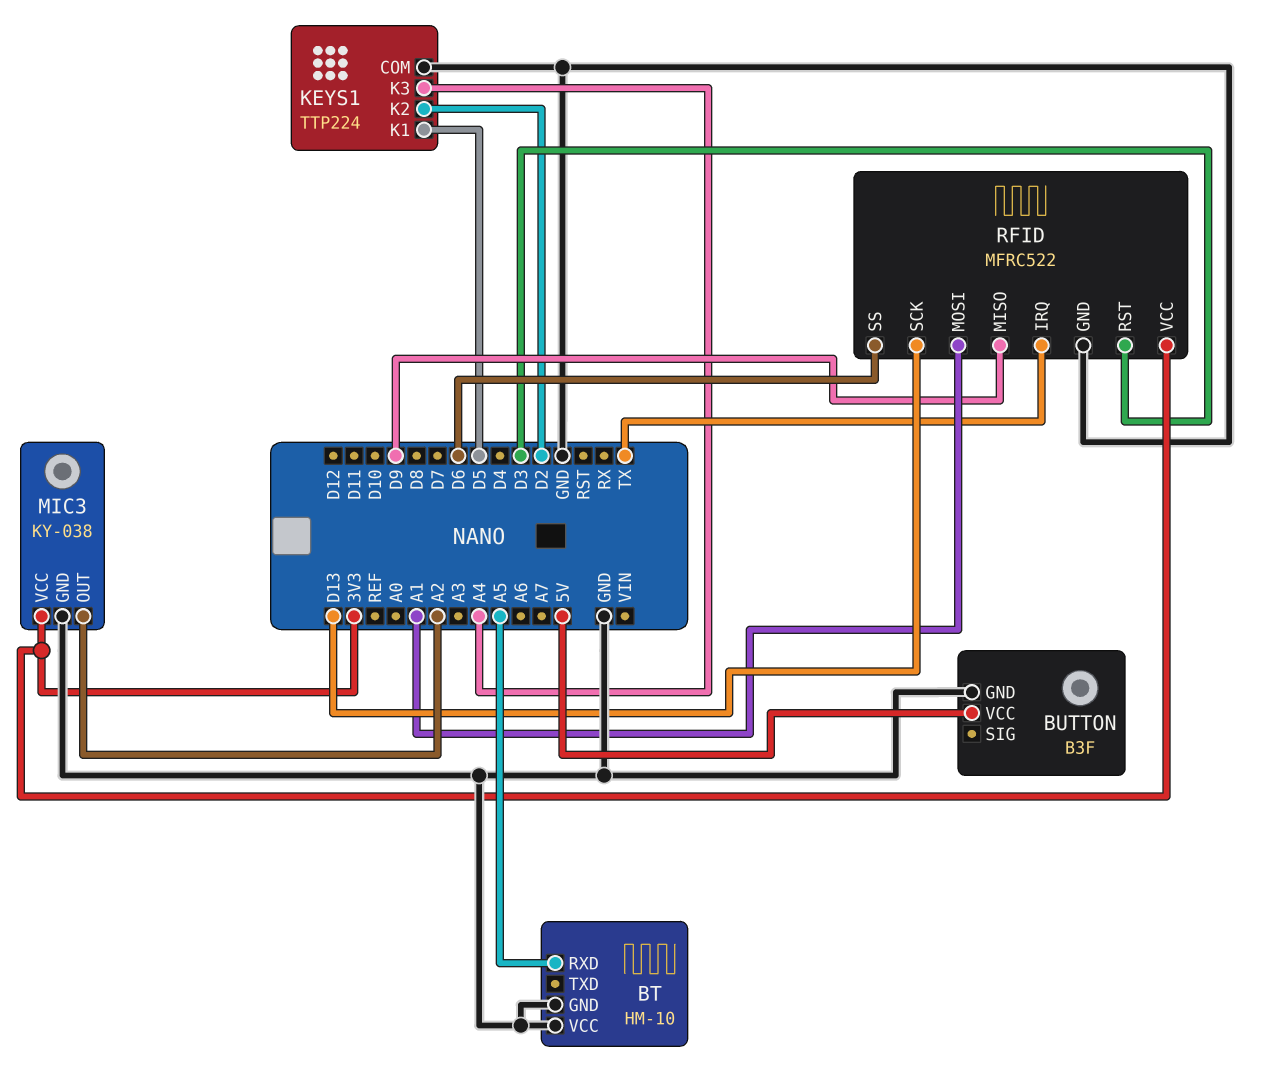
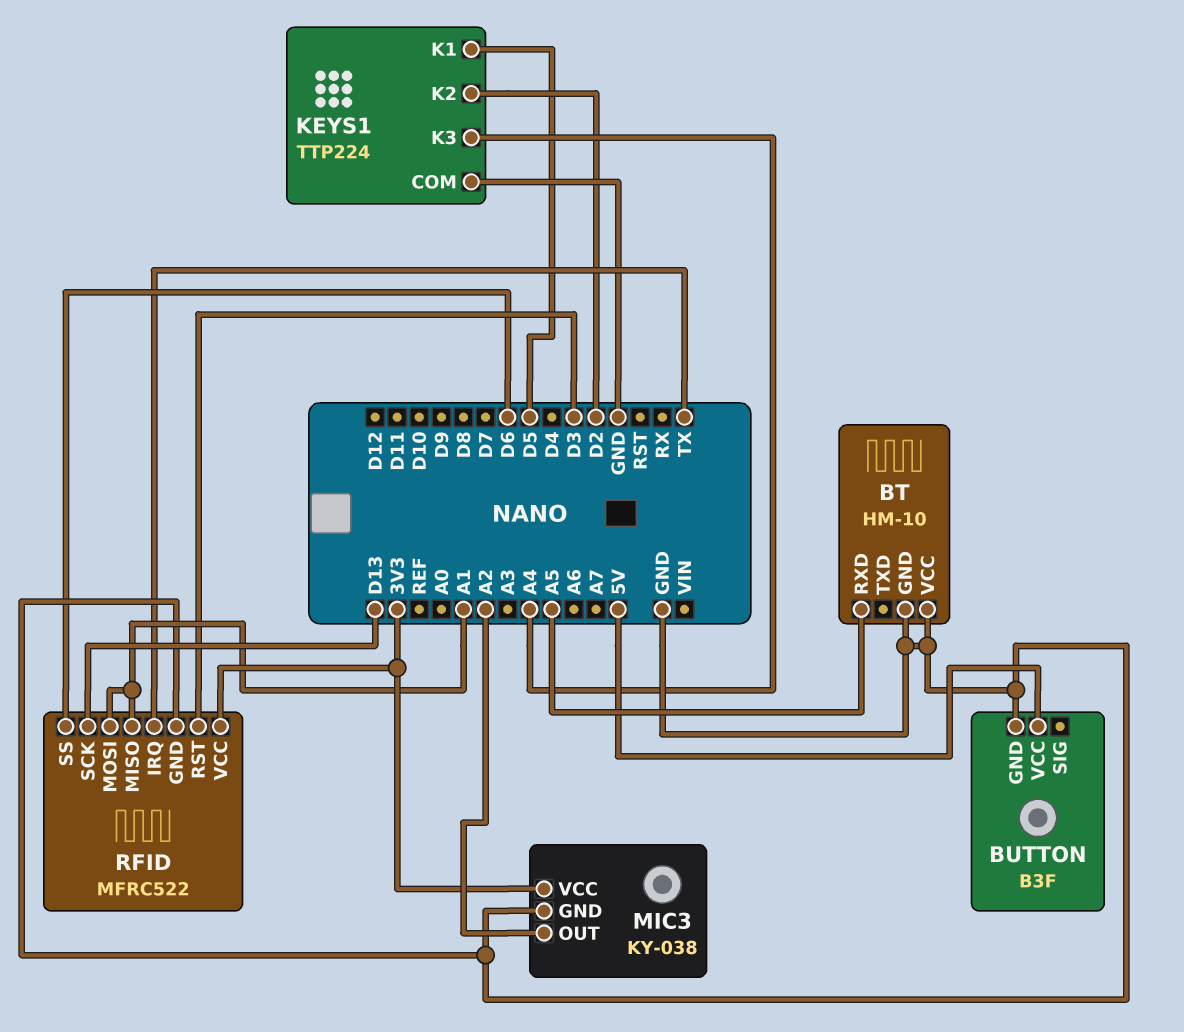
RFID pin MISO: D9 -> A1

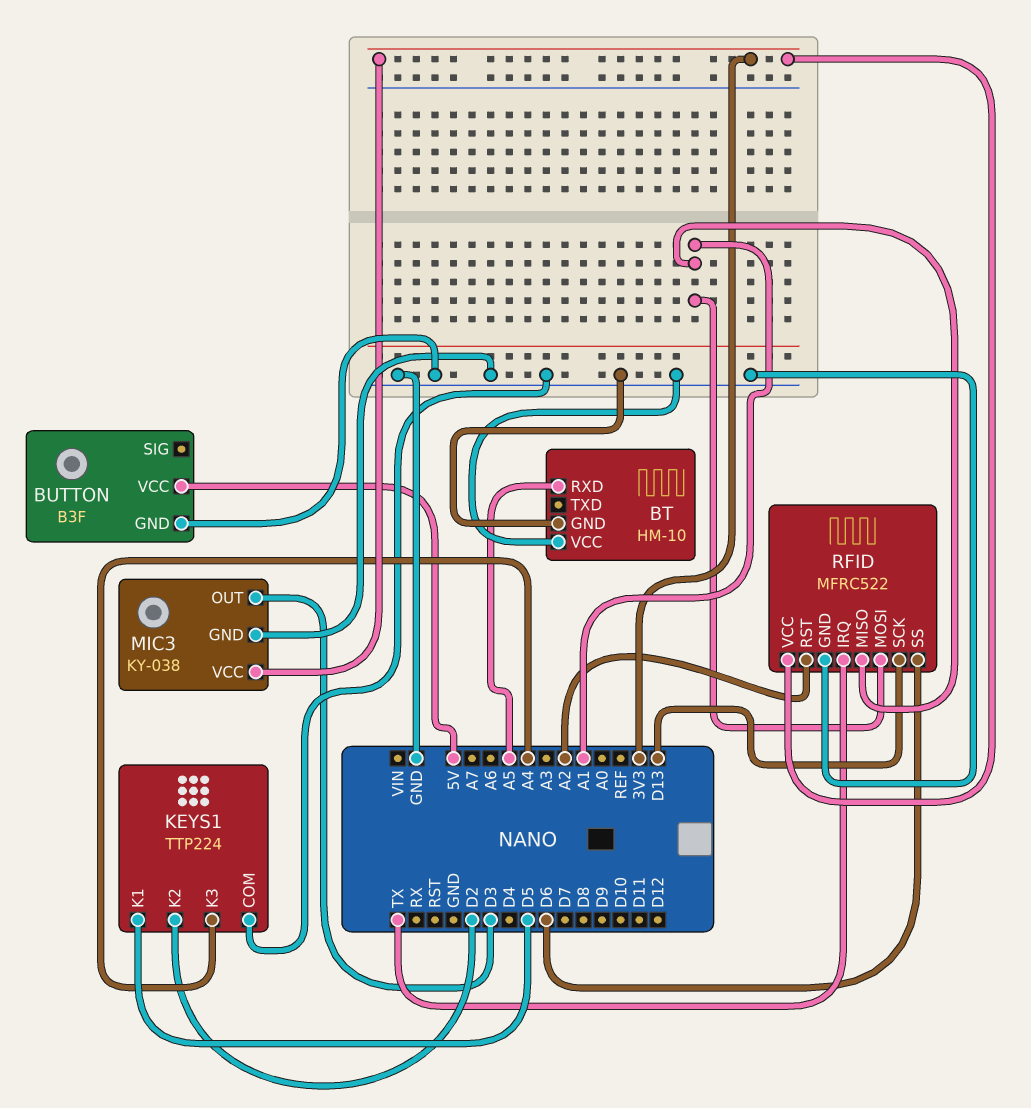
MIC3 pin OUT: A2 -> D3
RFID pin RST: D3 -> A2

